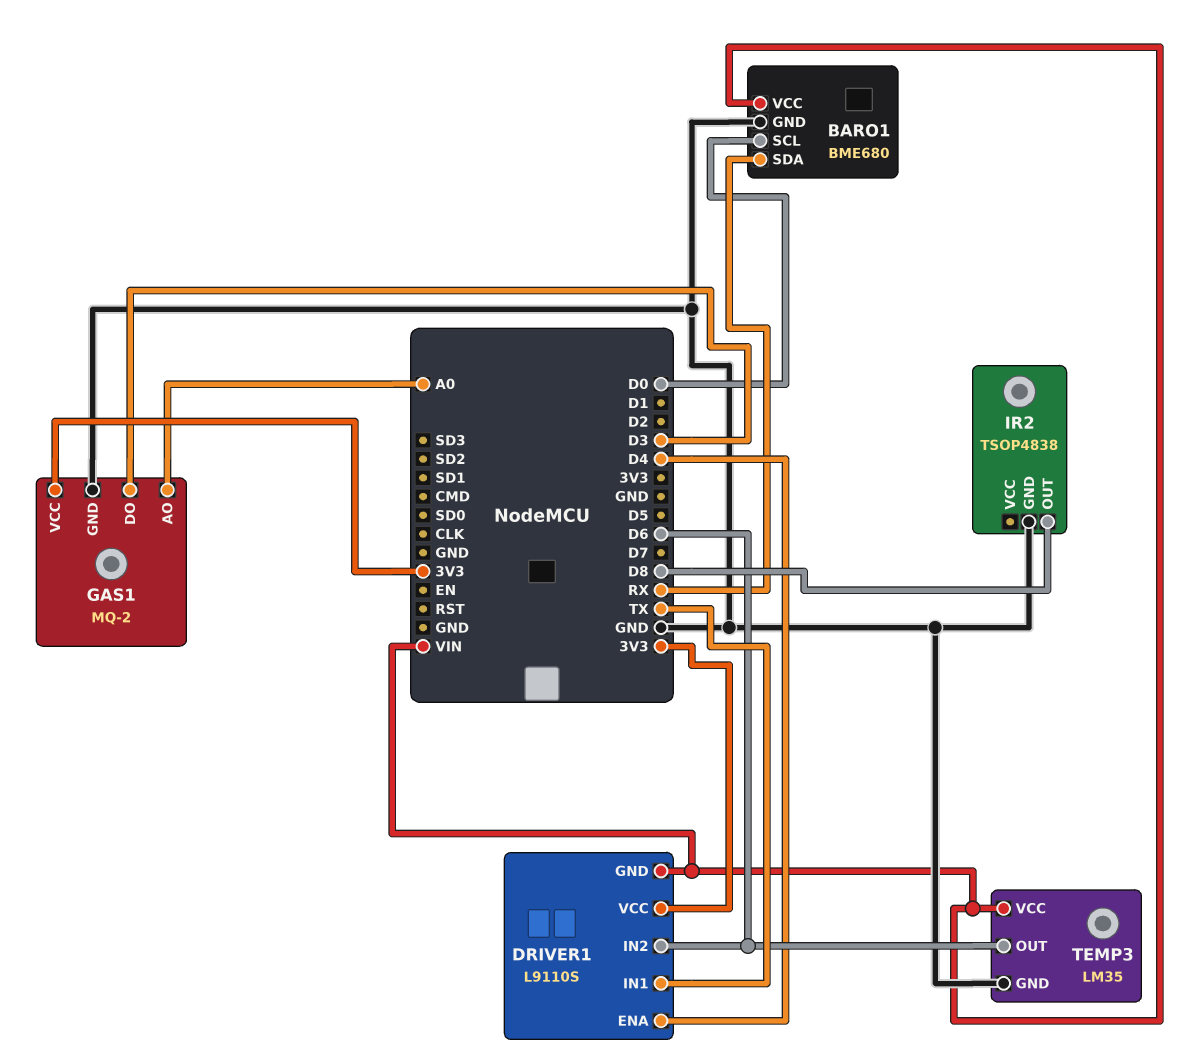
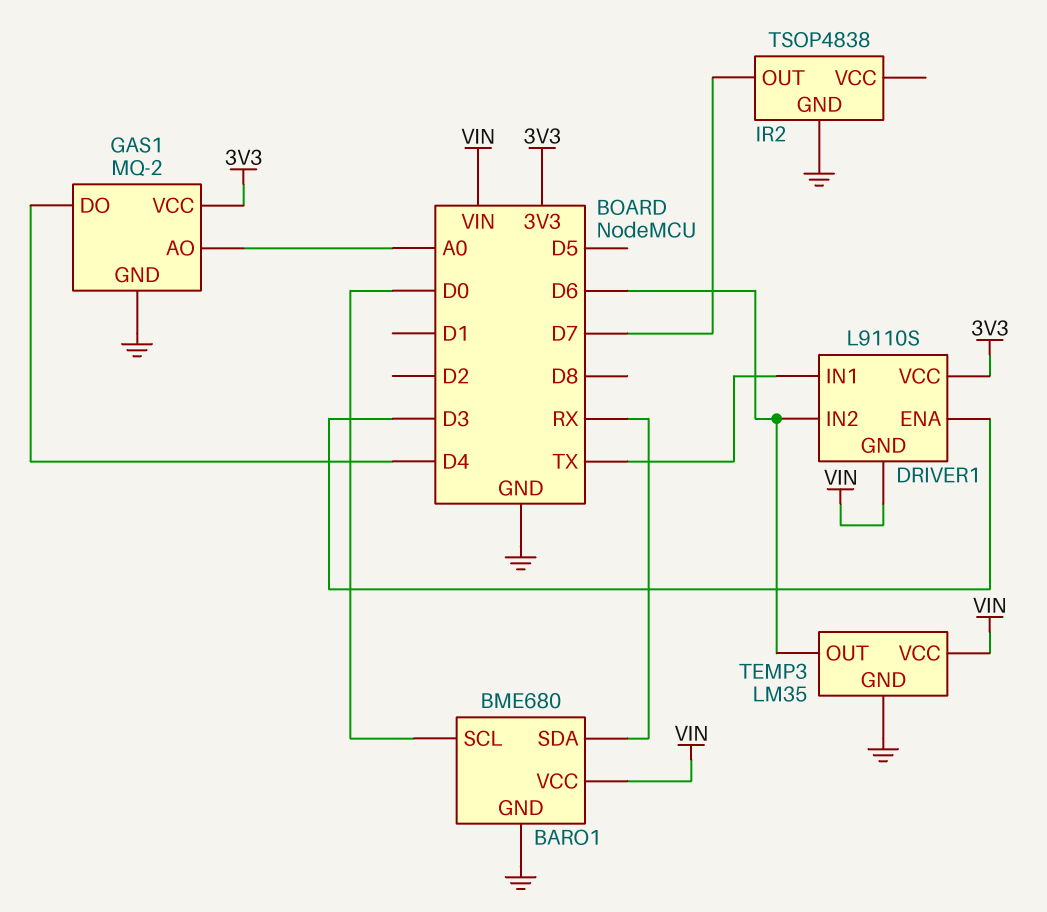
DRIVER1 pin ENA: D4 -> D3
GAS1 pin DO: D3 -> D4
IR2 pin OUT: D8 -> D7

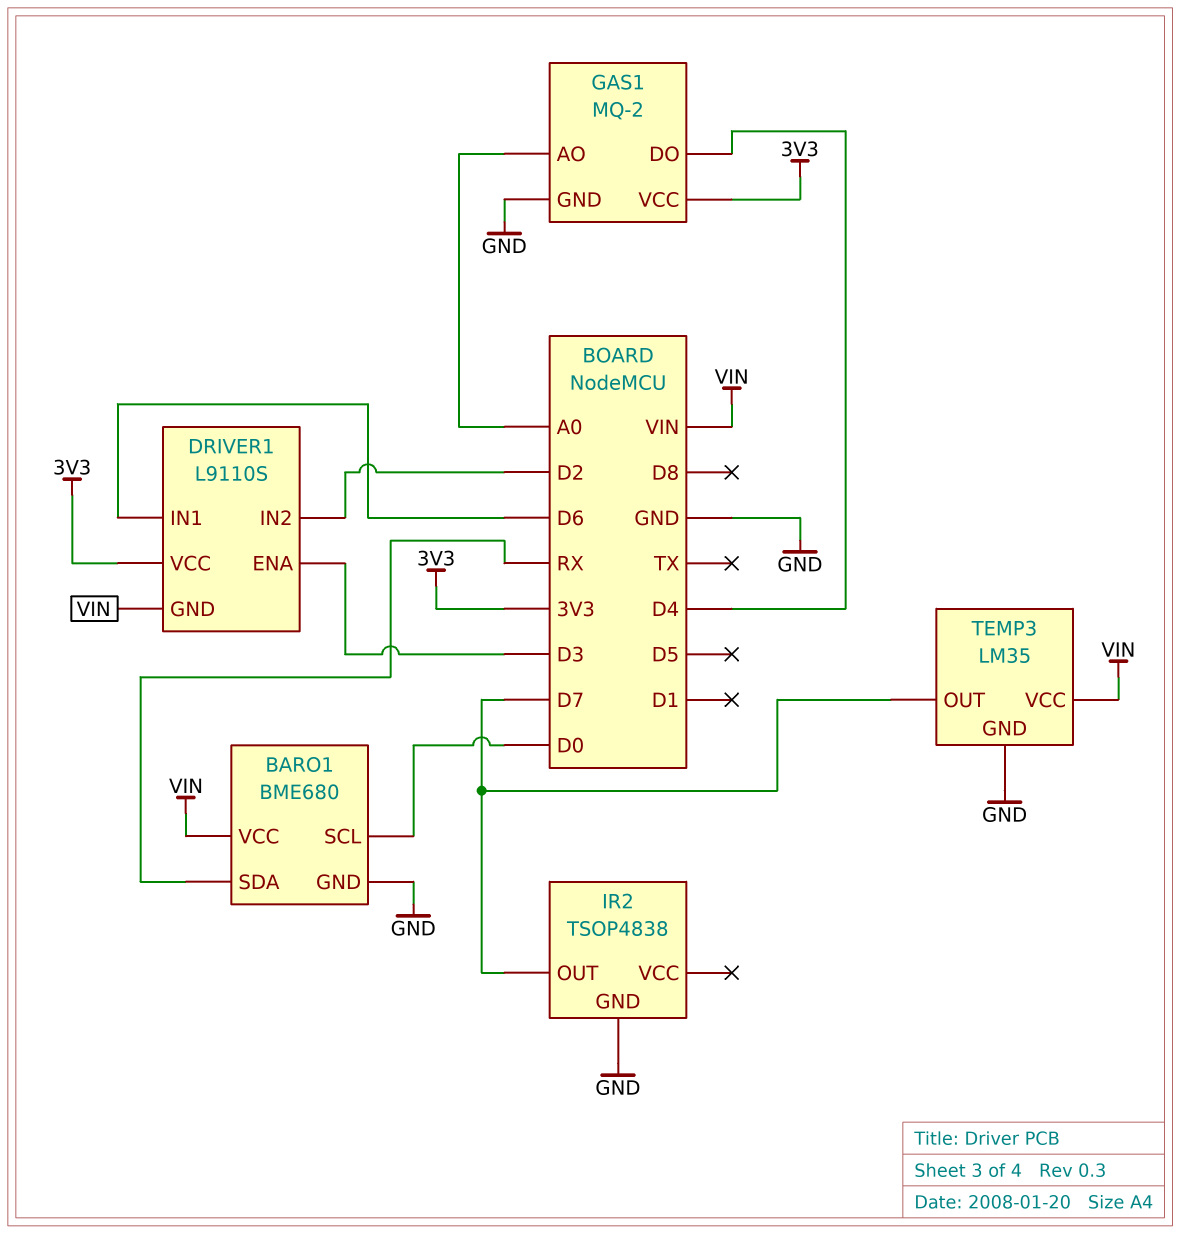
DRIVER1 pin IN1: TX -> D6
DRIVER1 pin IN2: D6 -> D2
TEMP3 pin OUT: D6 -> D7

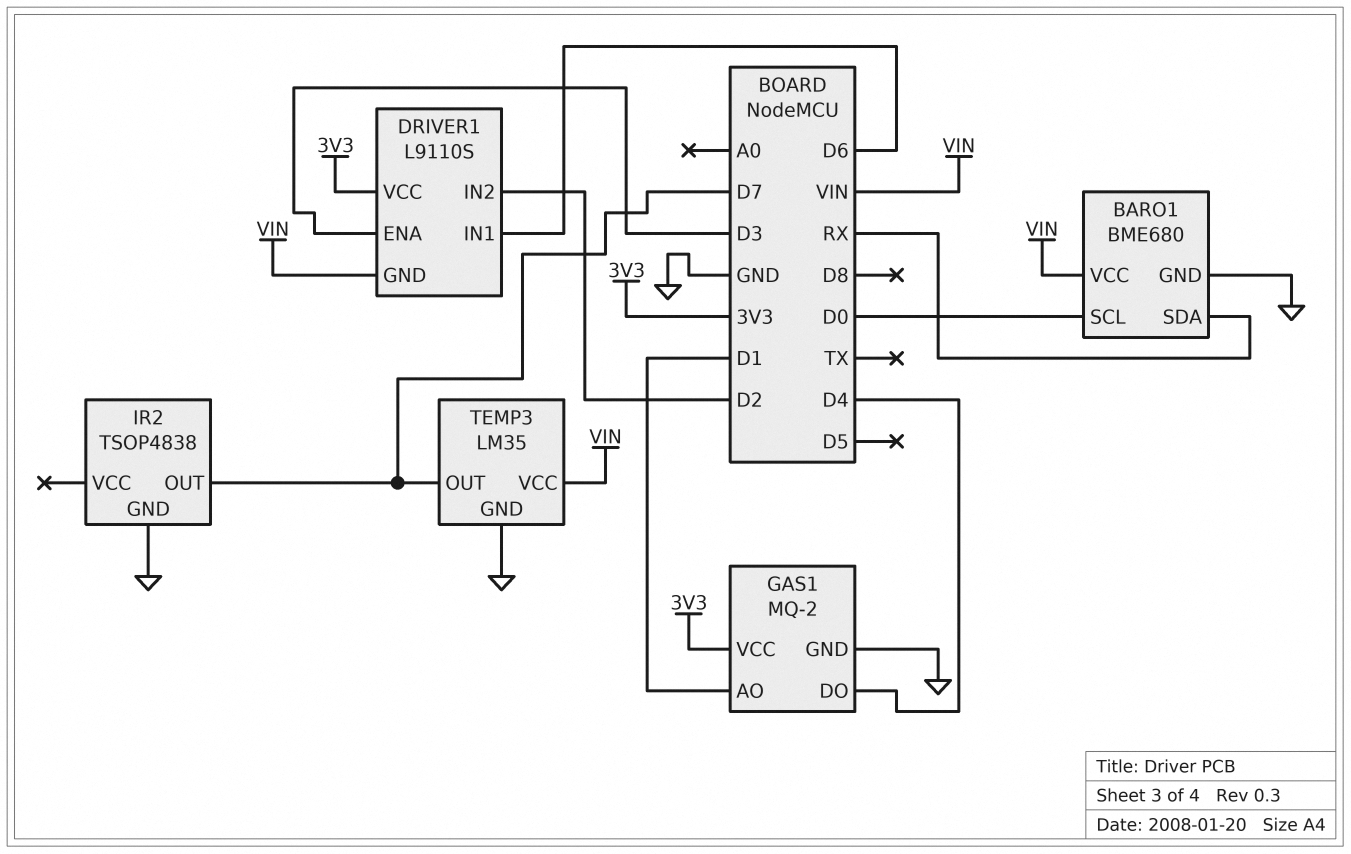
GAS1 pin AO: A0 -> D1

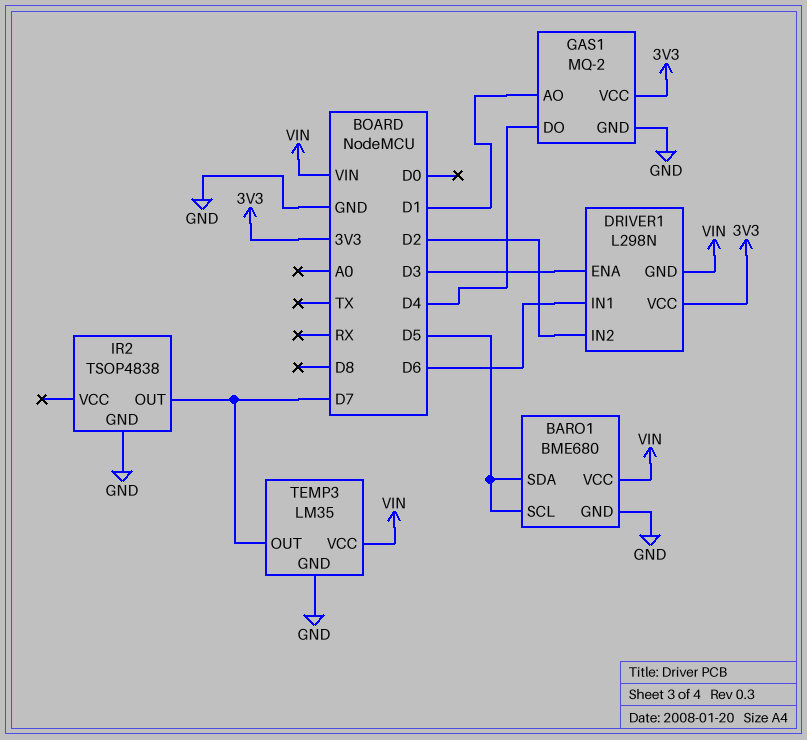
BARO1 pin SCL: D0 -> D5
BARO1 pin SDA: RX -> D5
DRIVER1: L9110S -> L298N

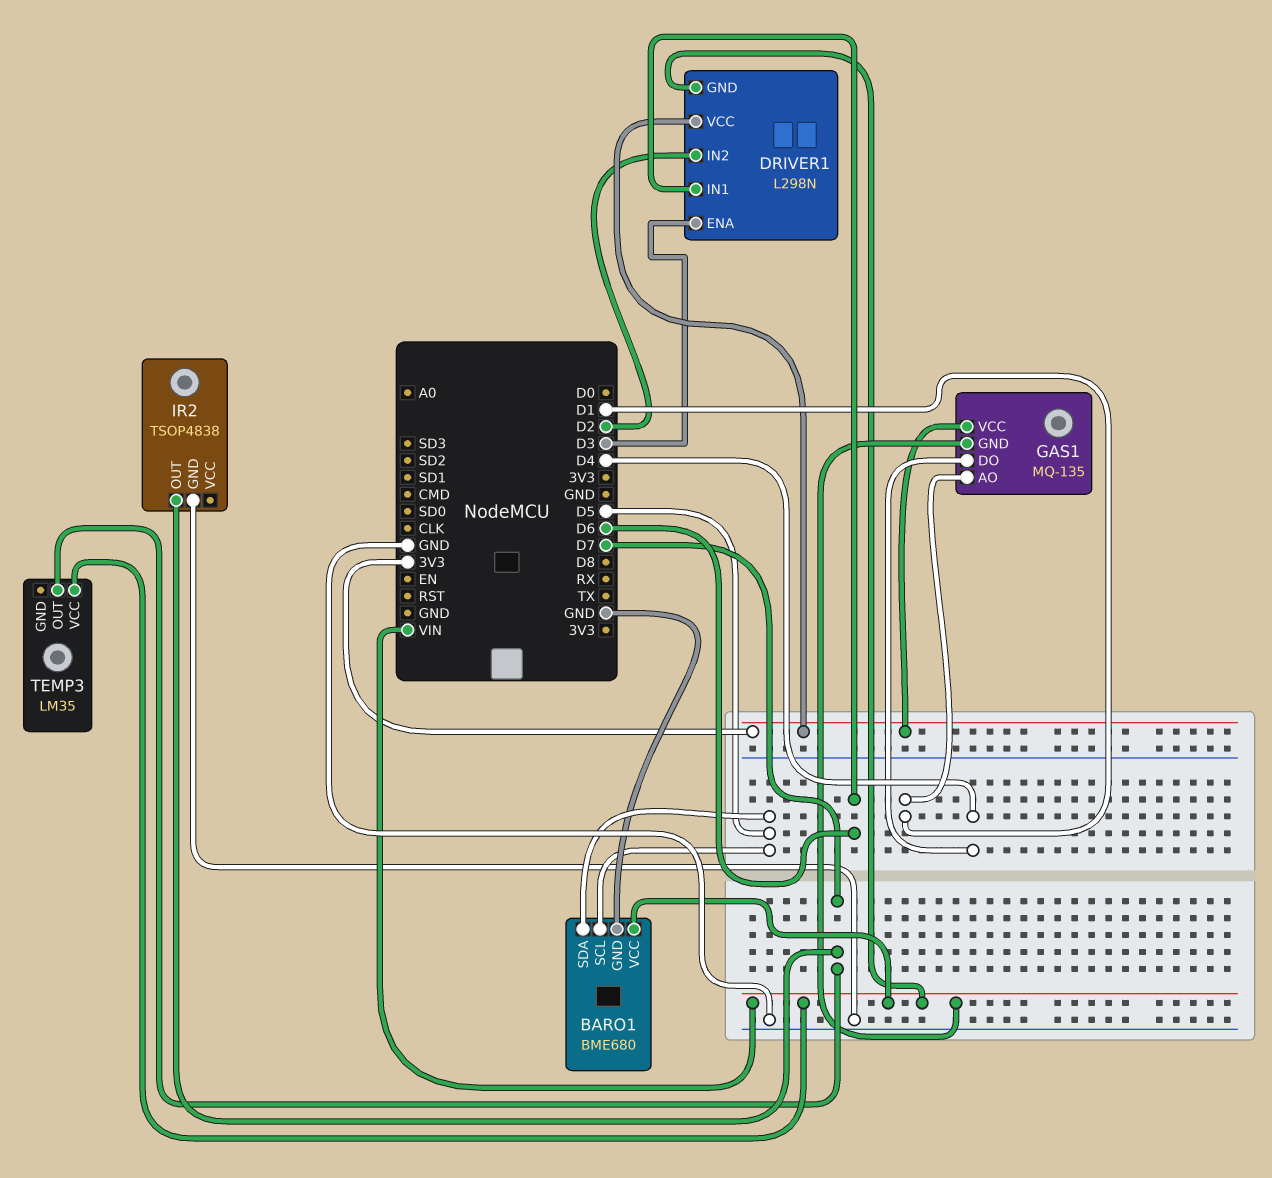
GAS1: MQ-2 -> MQ-135
GAS1 pin GND: GND -> VIN
TEMP3 pin GND: GND -> none

